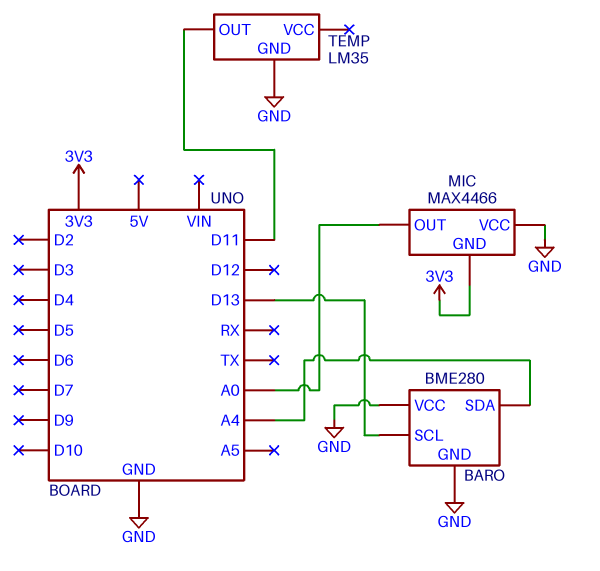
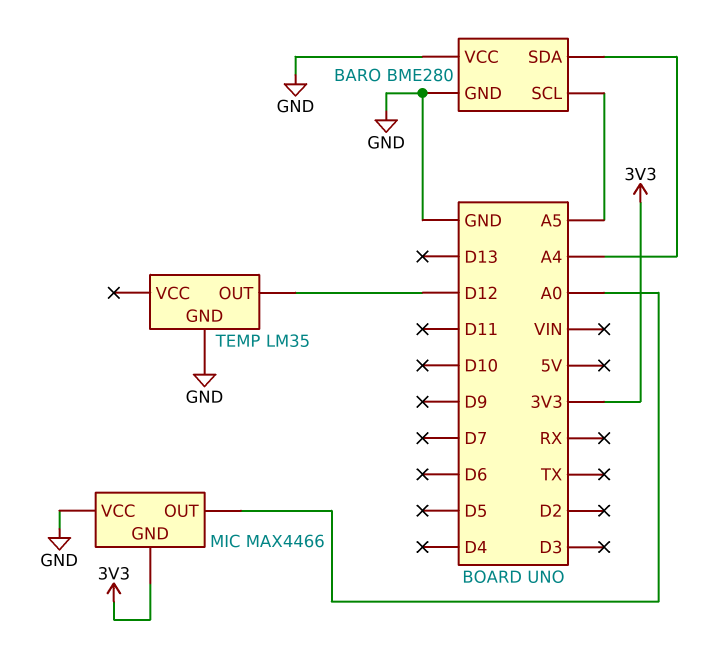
BARO pin SCL: D13 -> A5
TEMP pin OUT: D11 -> D12

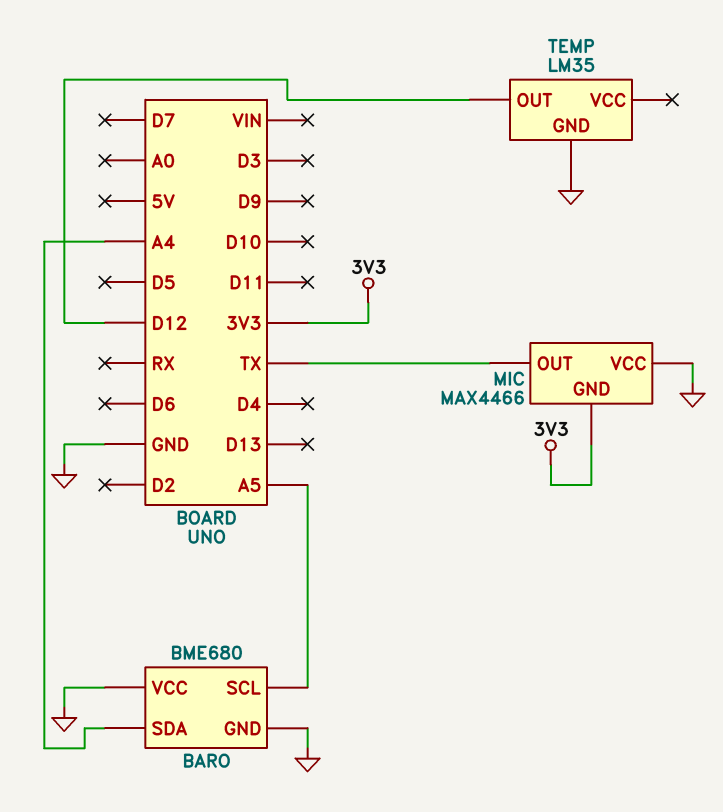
BARO: BME280 -> BME680
MIC pin OUT: A0 -> TX

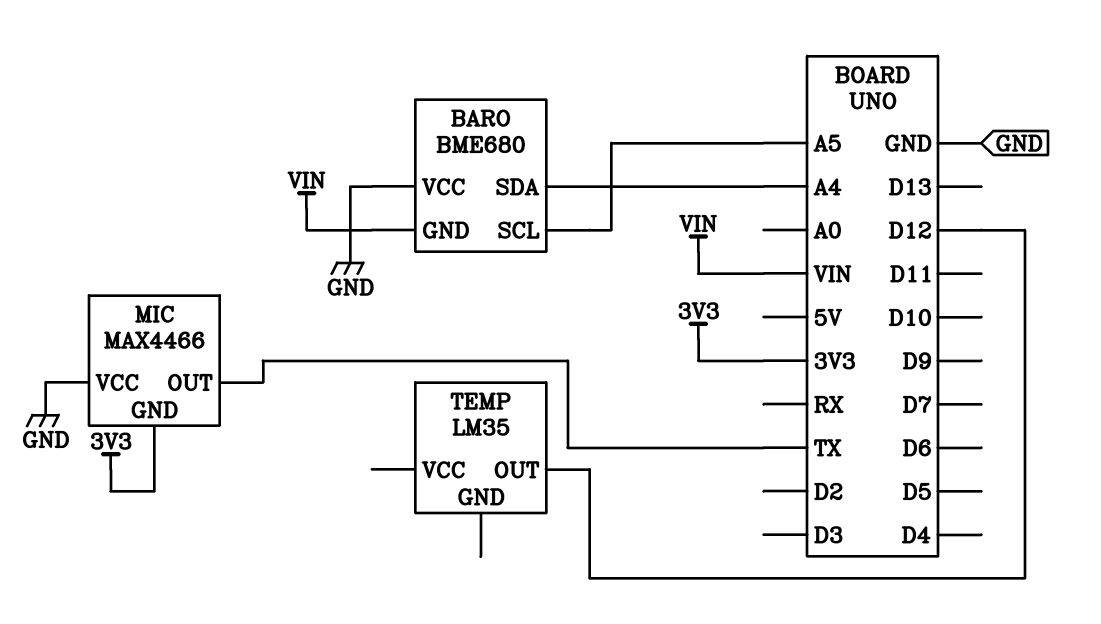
BARO pin GND: GND -> VIN
TEMP pin GND: GND -> none

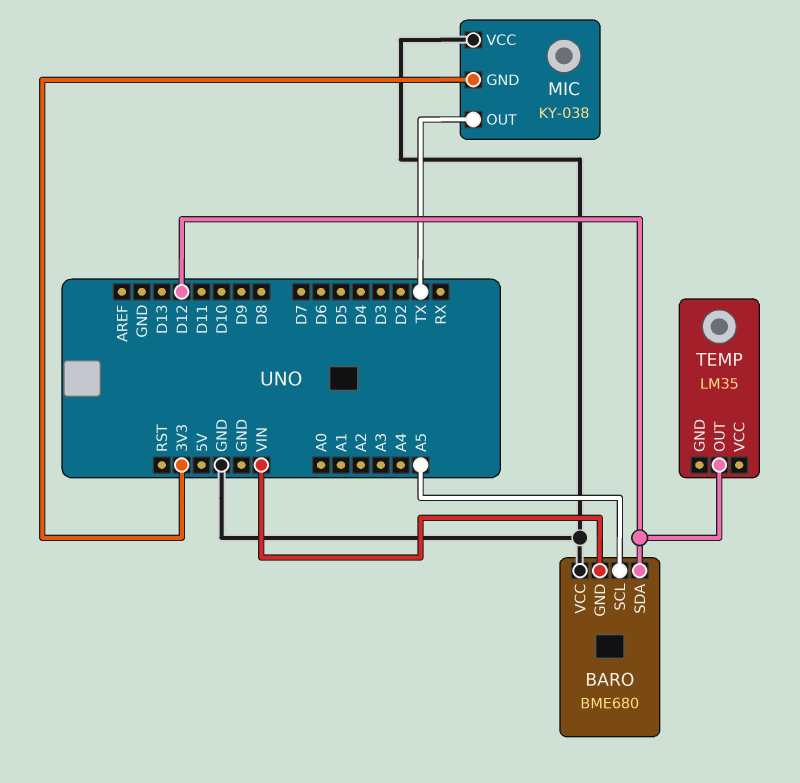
BARO pin SDA: A4 -> D12
MIC: MAX4466 -> KY-038

